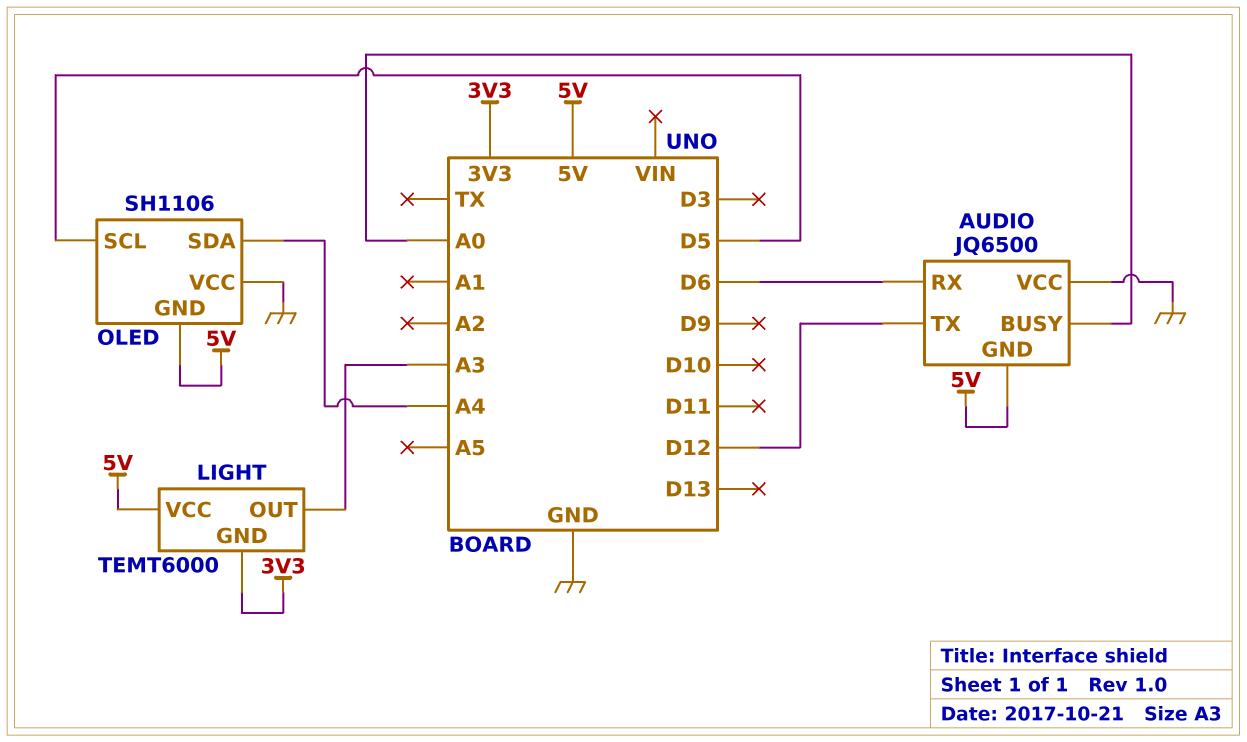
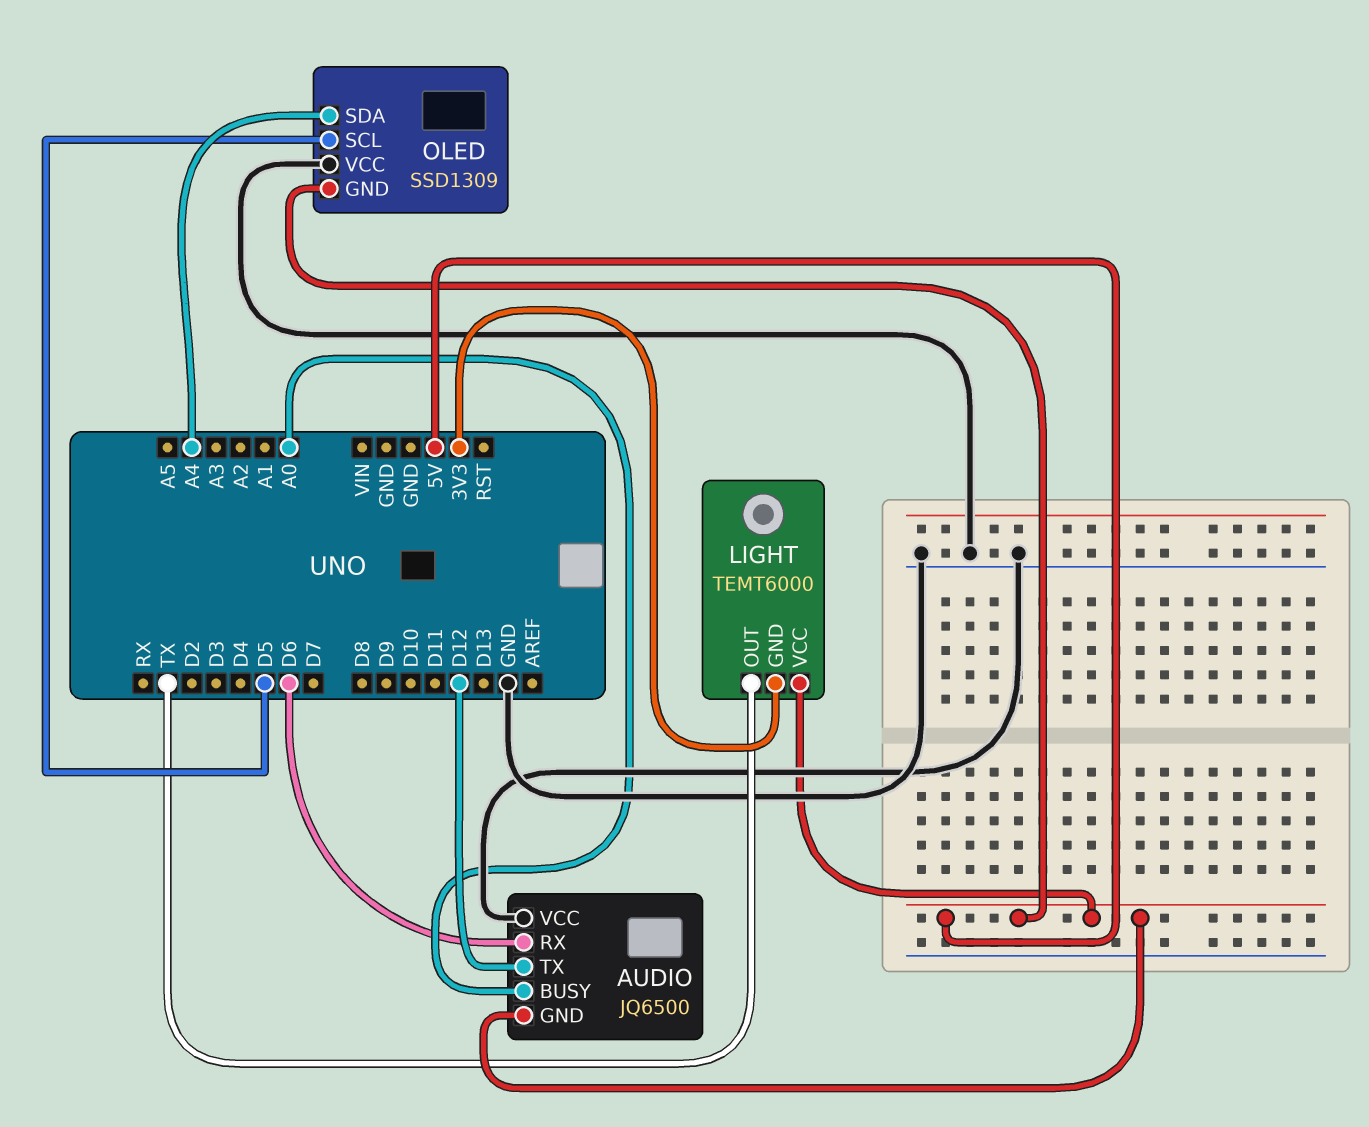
LIGHT pin OUT: A3 -> TX
OLED: SH1106 -> SSD1309

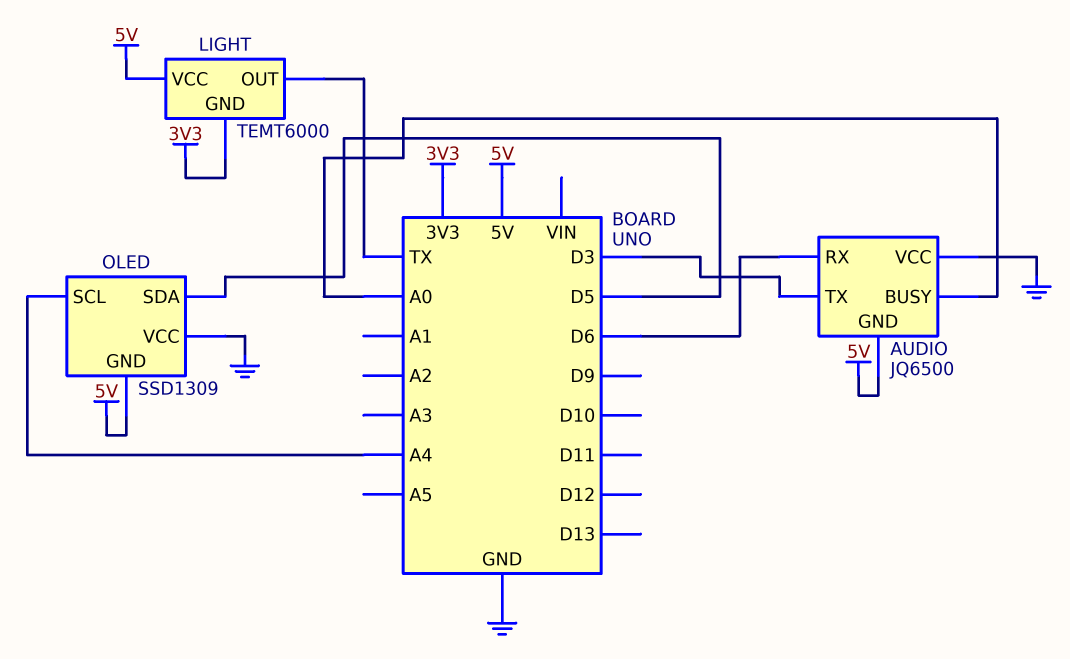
AUDIO pin TX: D12 -> D3
OLED pin SCL: D5 -> A4
OLED pin SDA: A4 -> D5

